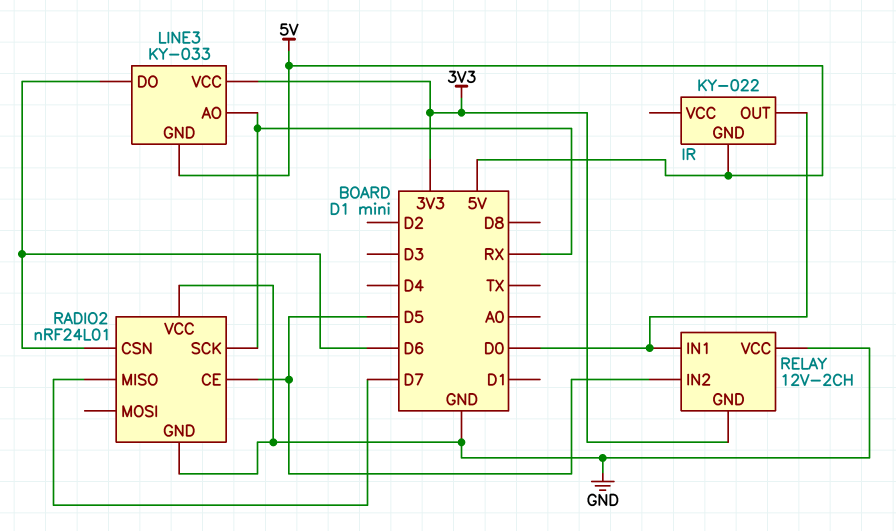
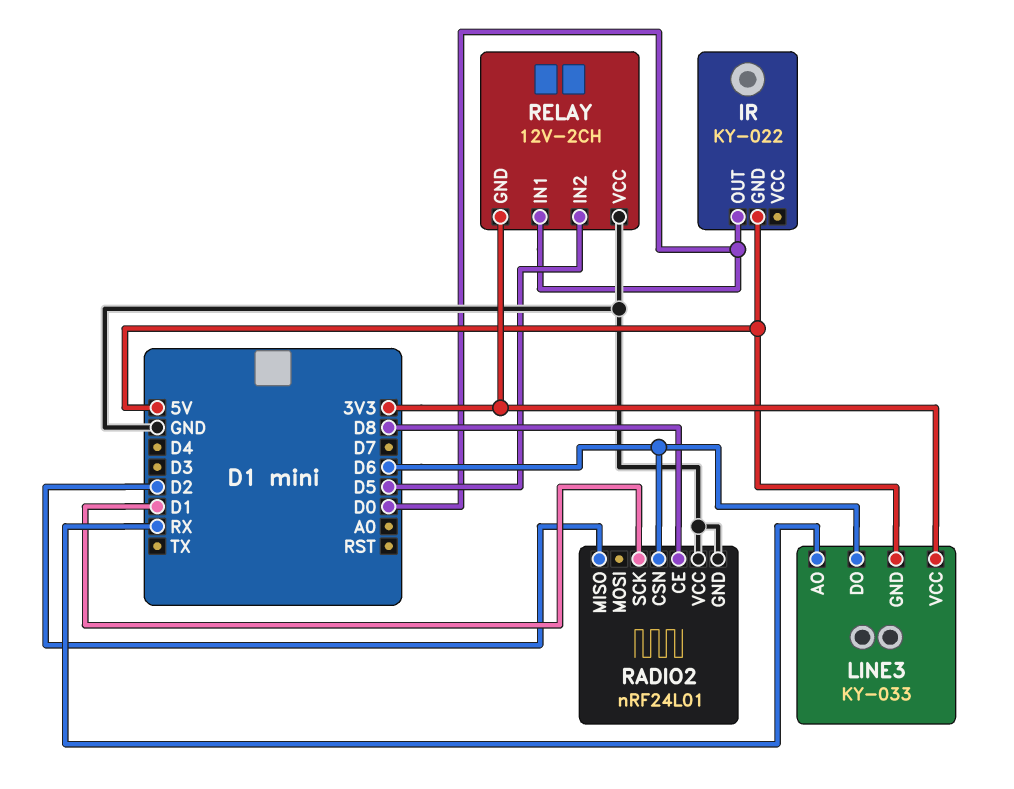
RADIO2 pin CE: D5 -> D8
RADIO2 pin MISO: D7 -> D2
RADIO2 pin SCK: RX -> D1

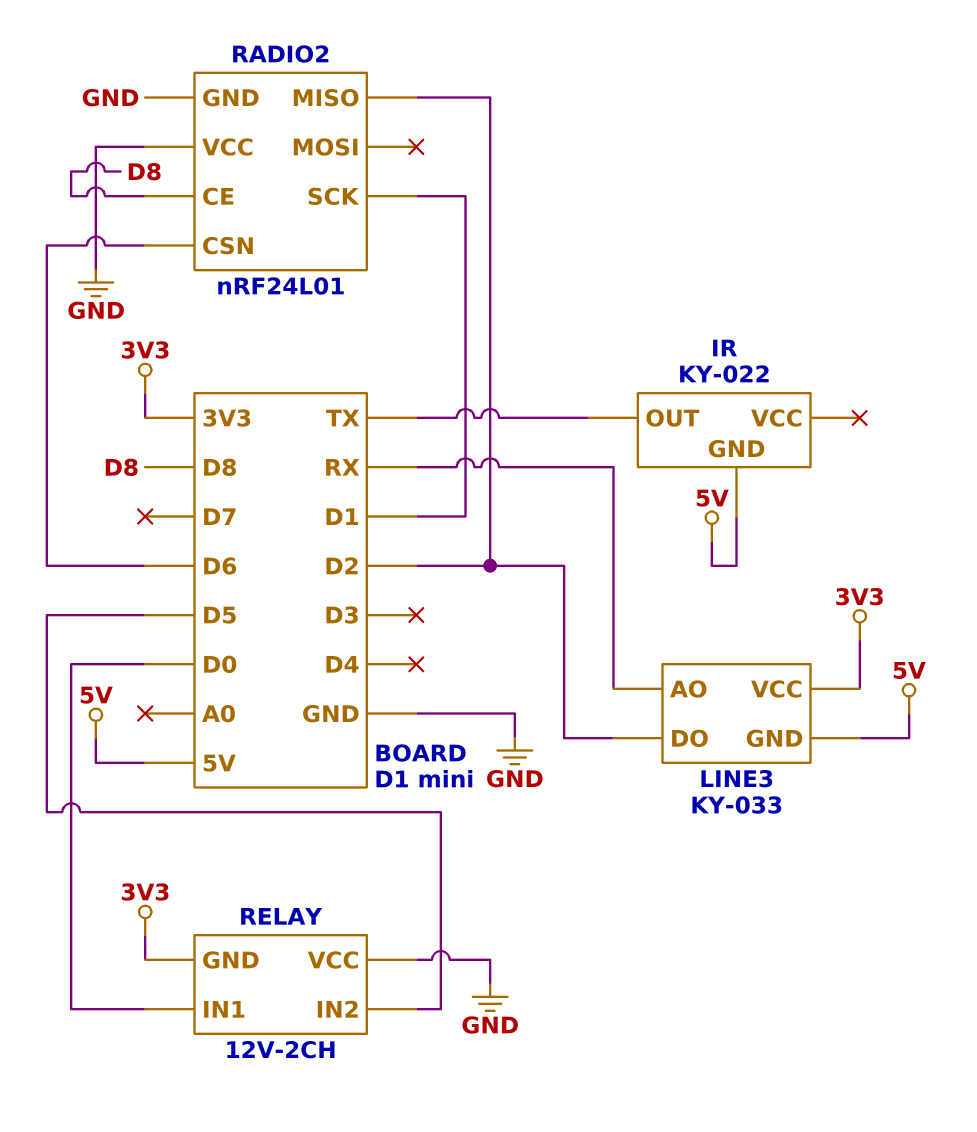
IR pin OUT: D0 -> TX
LINE3 pin DO: D6 -> D2

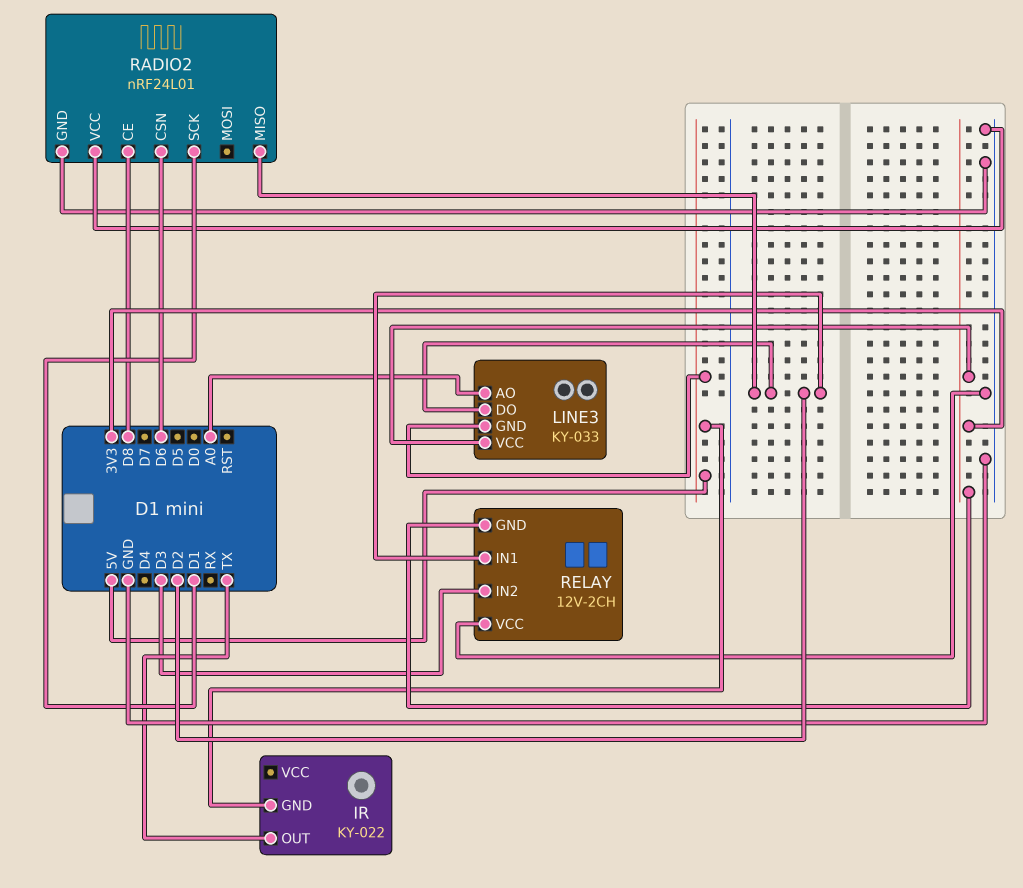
LINE3 pin AO: RX -> A0
RELAY pin IN1: D0 -> D2
RELAY pin IN2: D5 -> D3

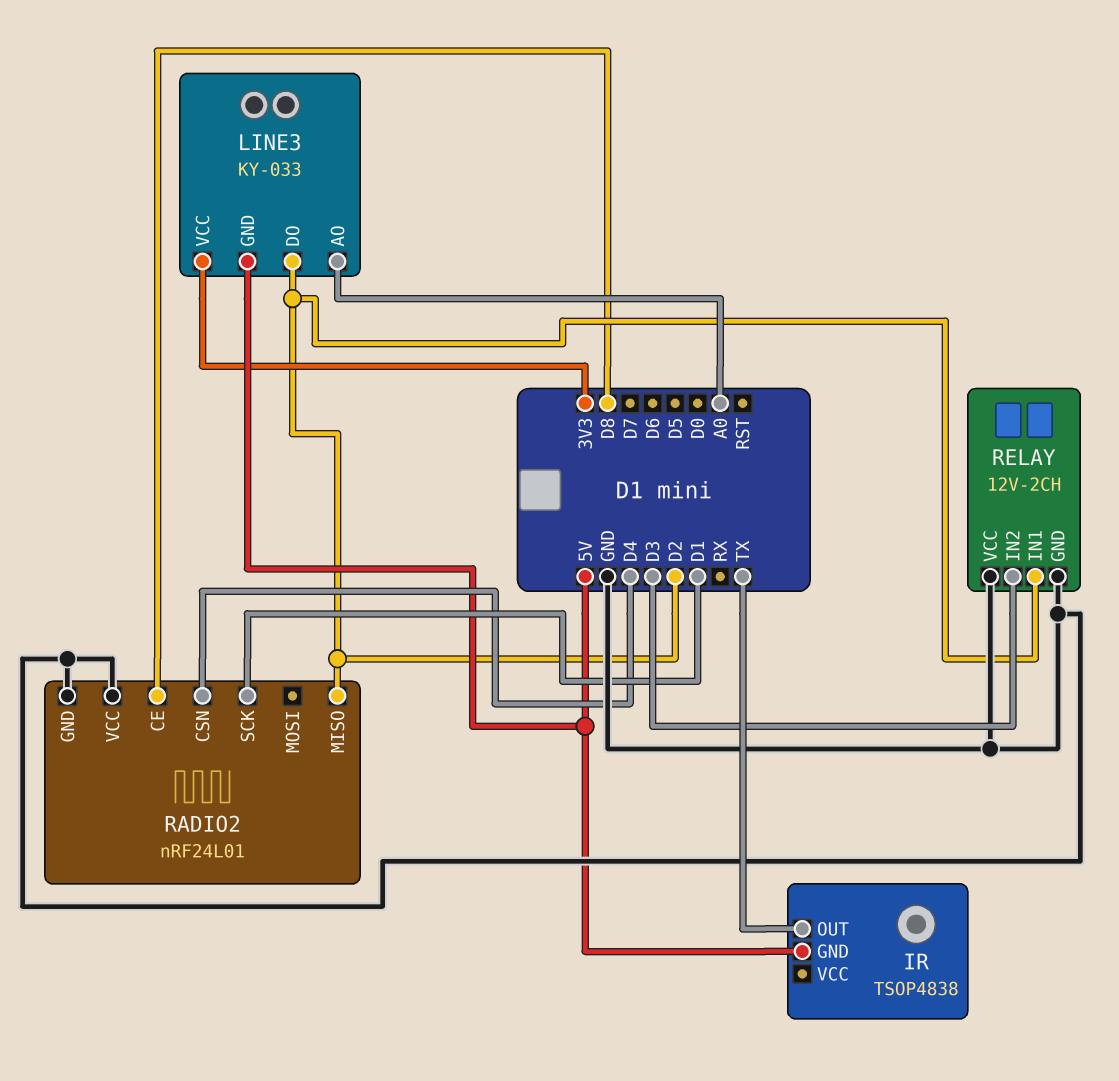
IR: KY-022 -> TSOP4838
RADIO2 pin CSN: D6 -> D4
RELAY pin GND: 3V3 -> GND

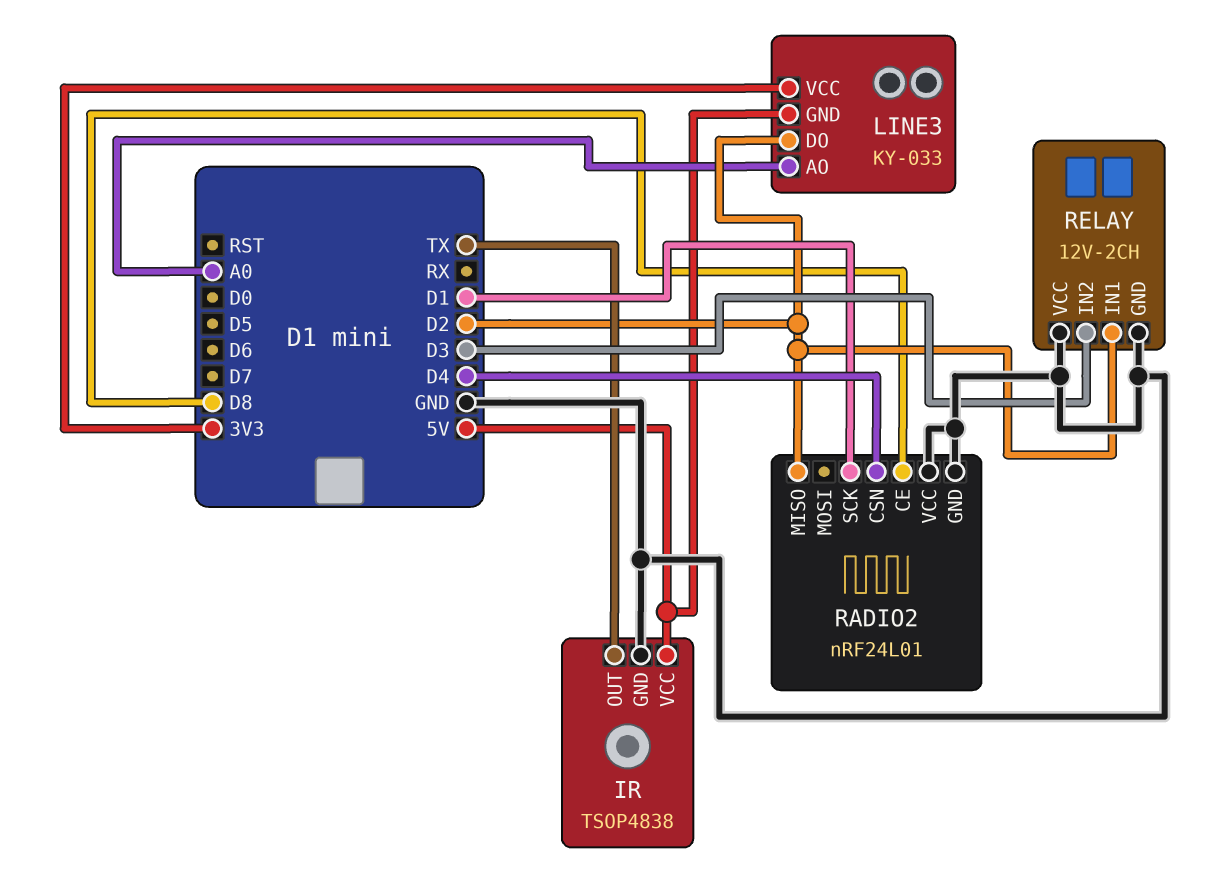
IR pin GND: 5V -> GND
IR pin VCC: none -> 5V

